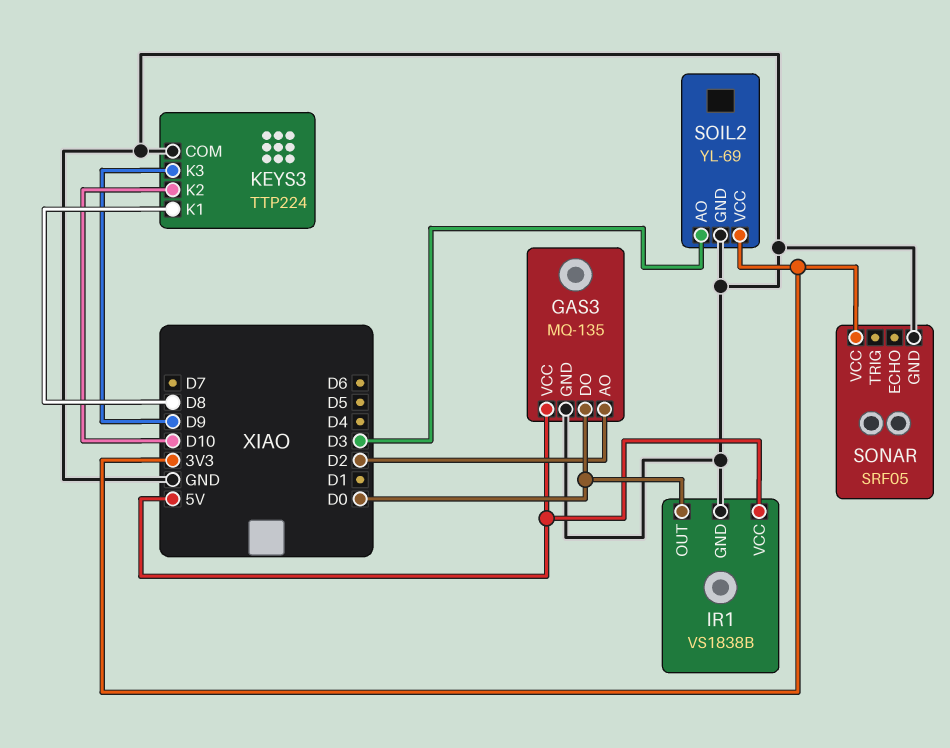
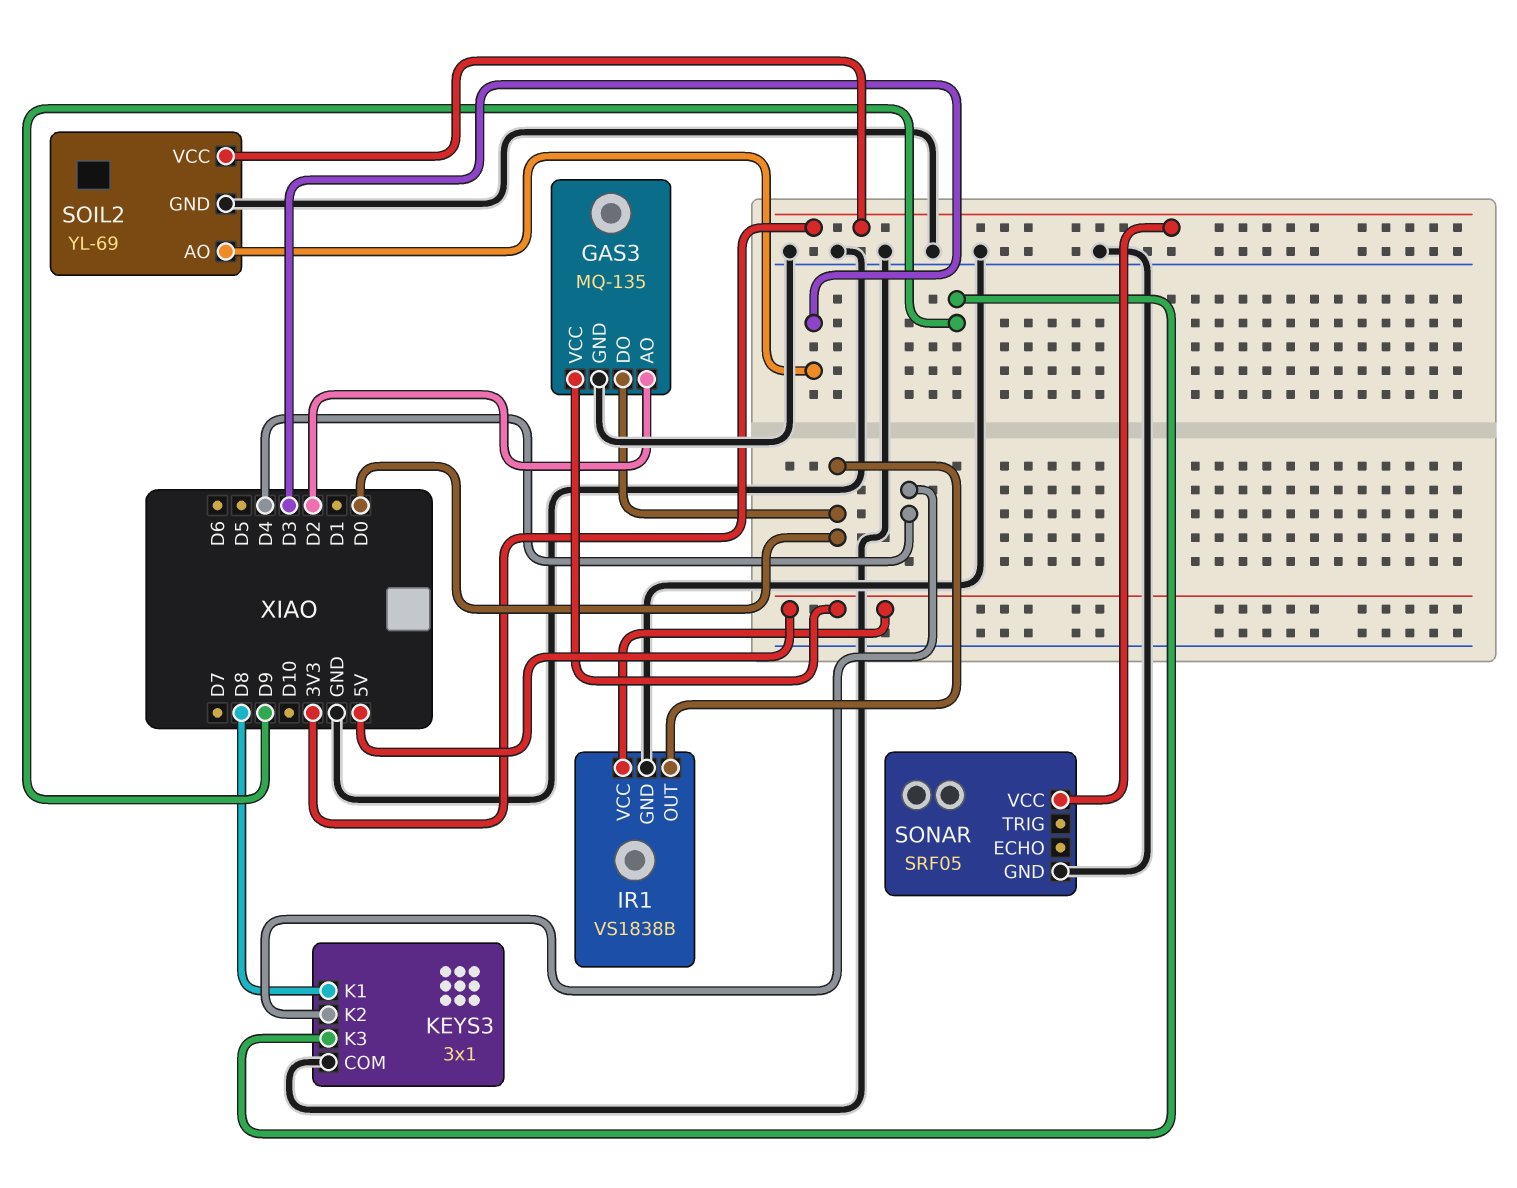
KEYS3: TTP224 -> 3x1
KEYS3 pin K2: D10 -> D4

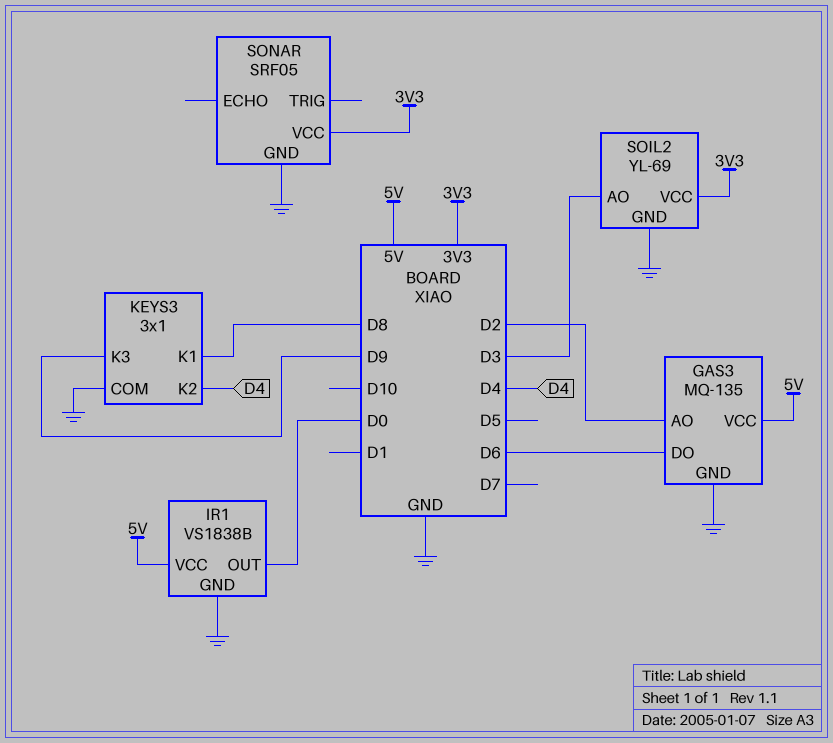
GAS3 pin DO: D0 -> D6

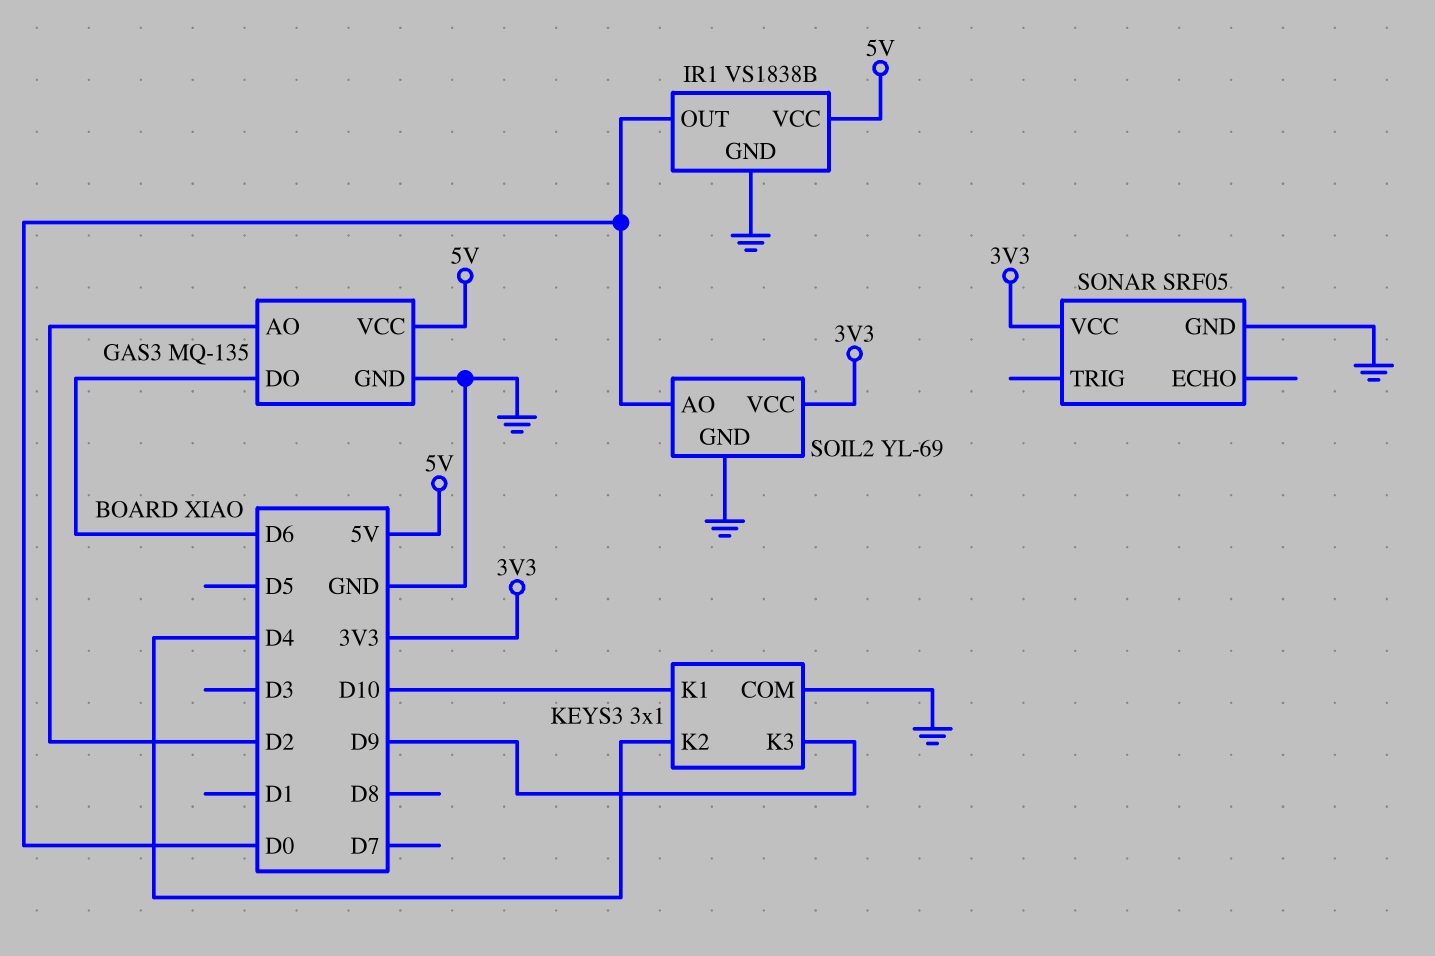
KEYS3 pin K1: D8 -> D10
SOIL2 pin AO: D3 -> D0

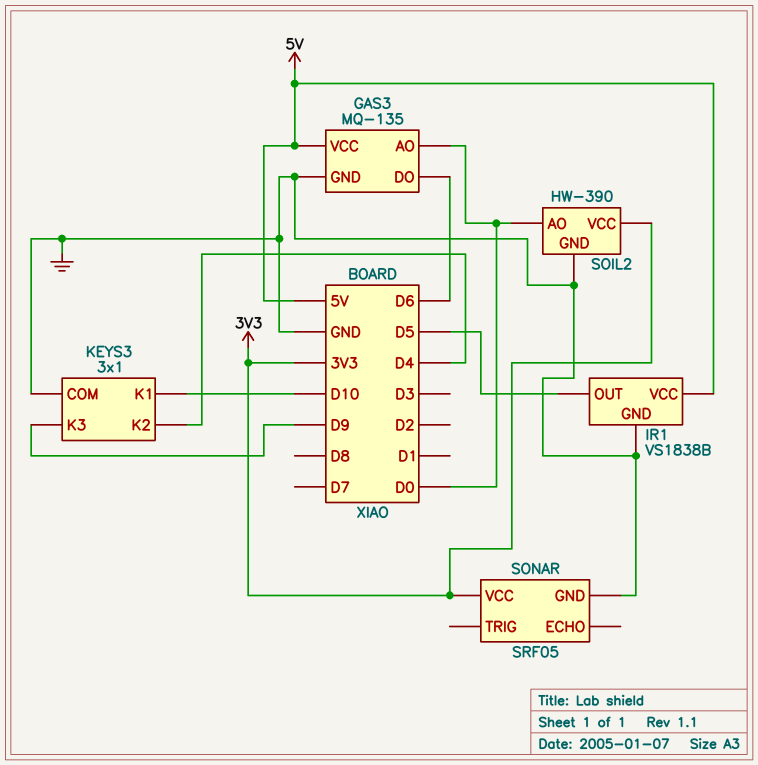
GAS3 pin AO: D2 -> D0
IR1 pin OUT: D0 -> D5
SOIL2: YL-69 -> HW-390

